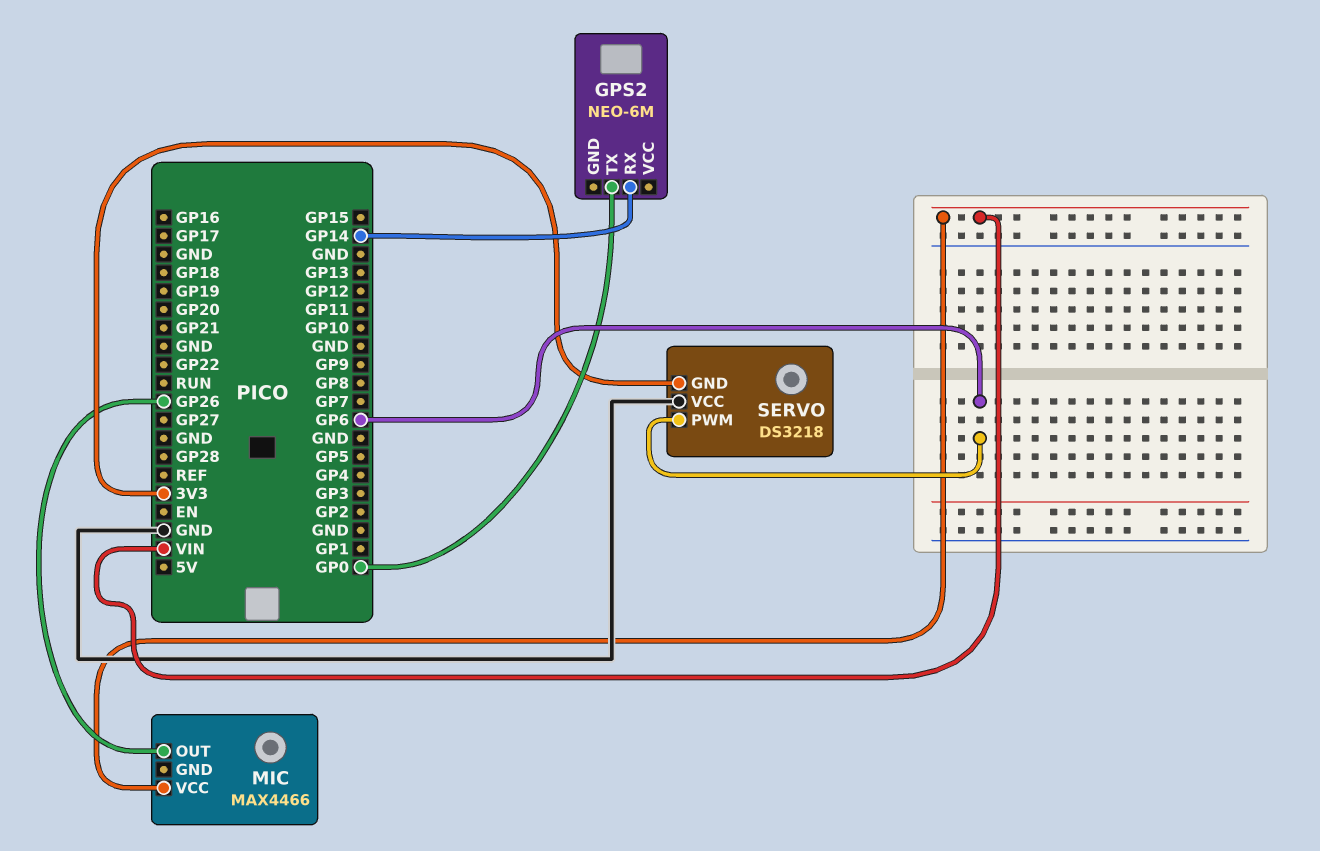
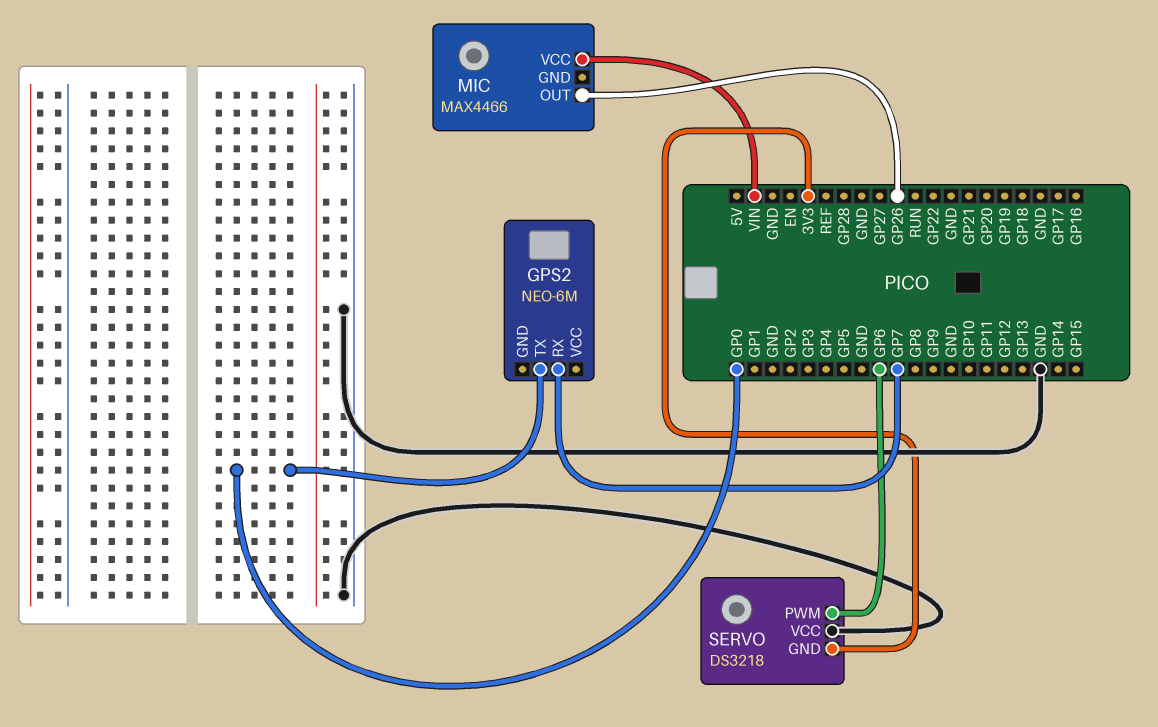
GPS2 pin RX: GP14 -> GP7

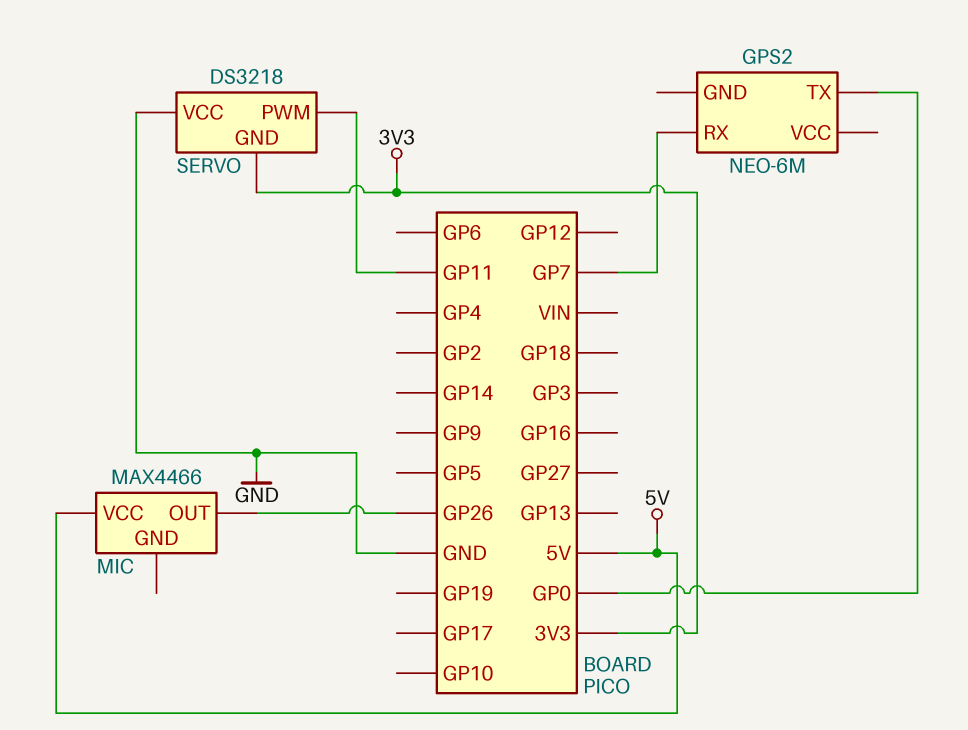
MIC pin VCC: VIN -> 5V
SERVO pin PWM: GP6 -> GP11

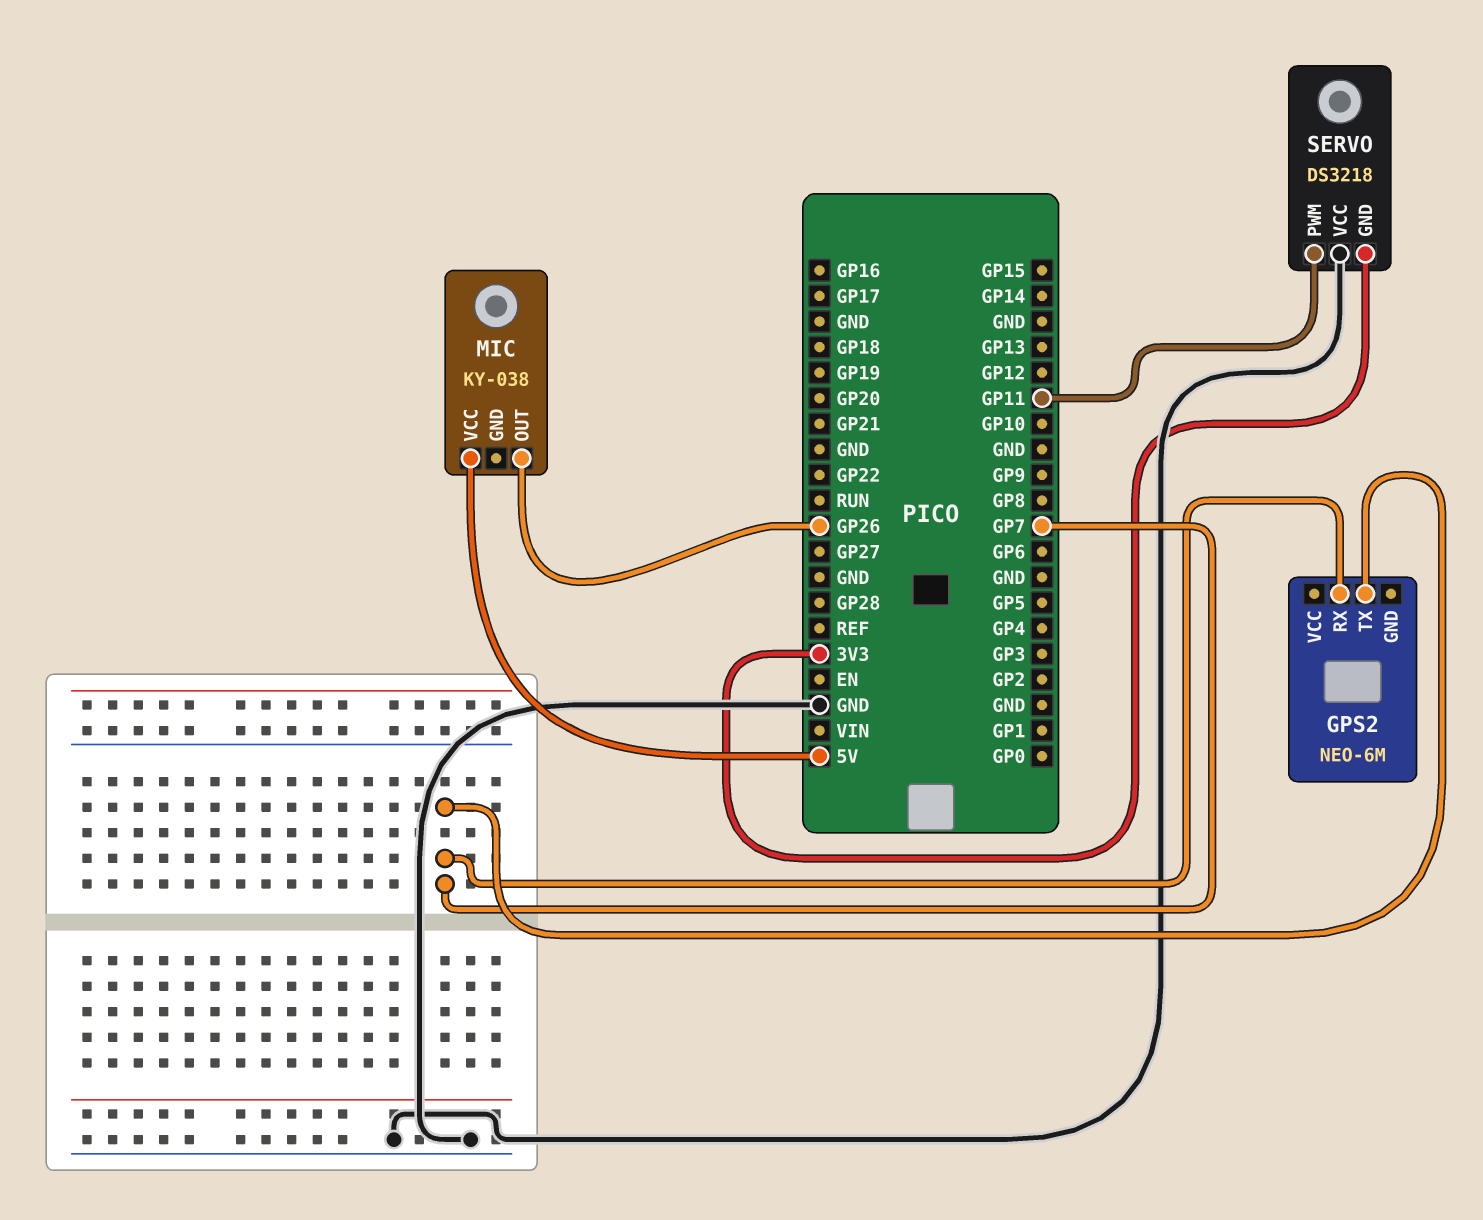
GPS2 pin TX: GP0 -> GP7
MIC: MAX4466 -> KY-038

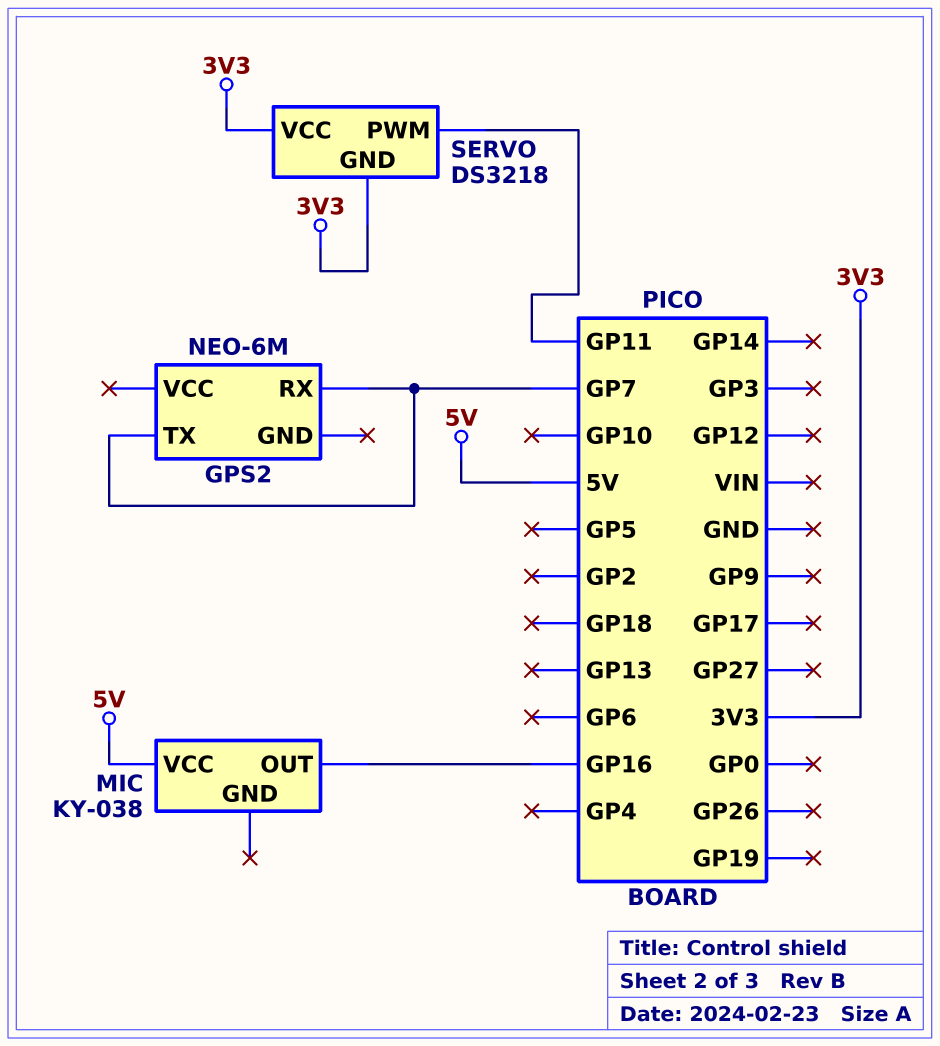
MIC pin OUT: GP26 -> GP16
SERVO pin VCC: GND -> 3V3

